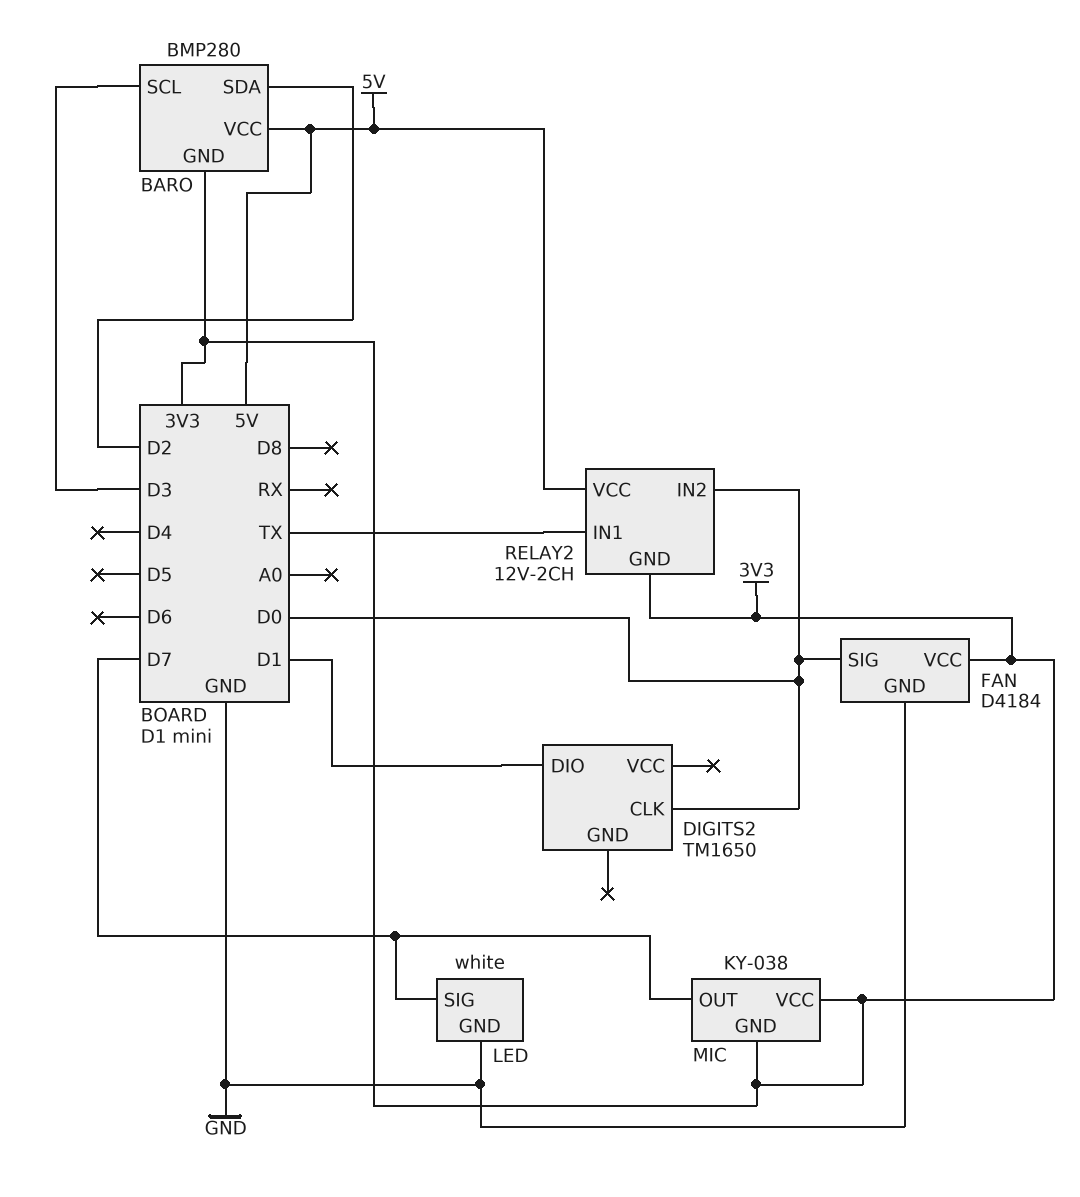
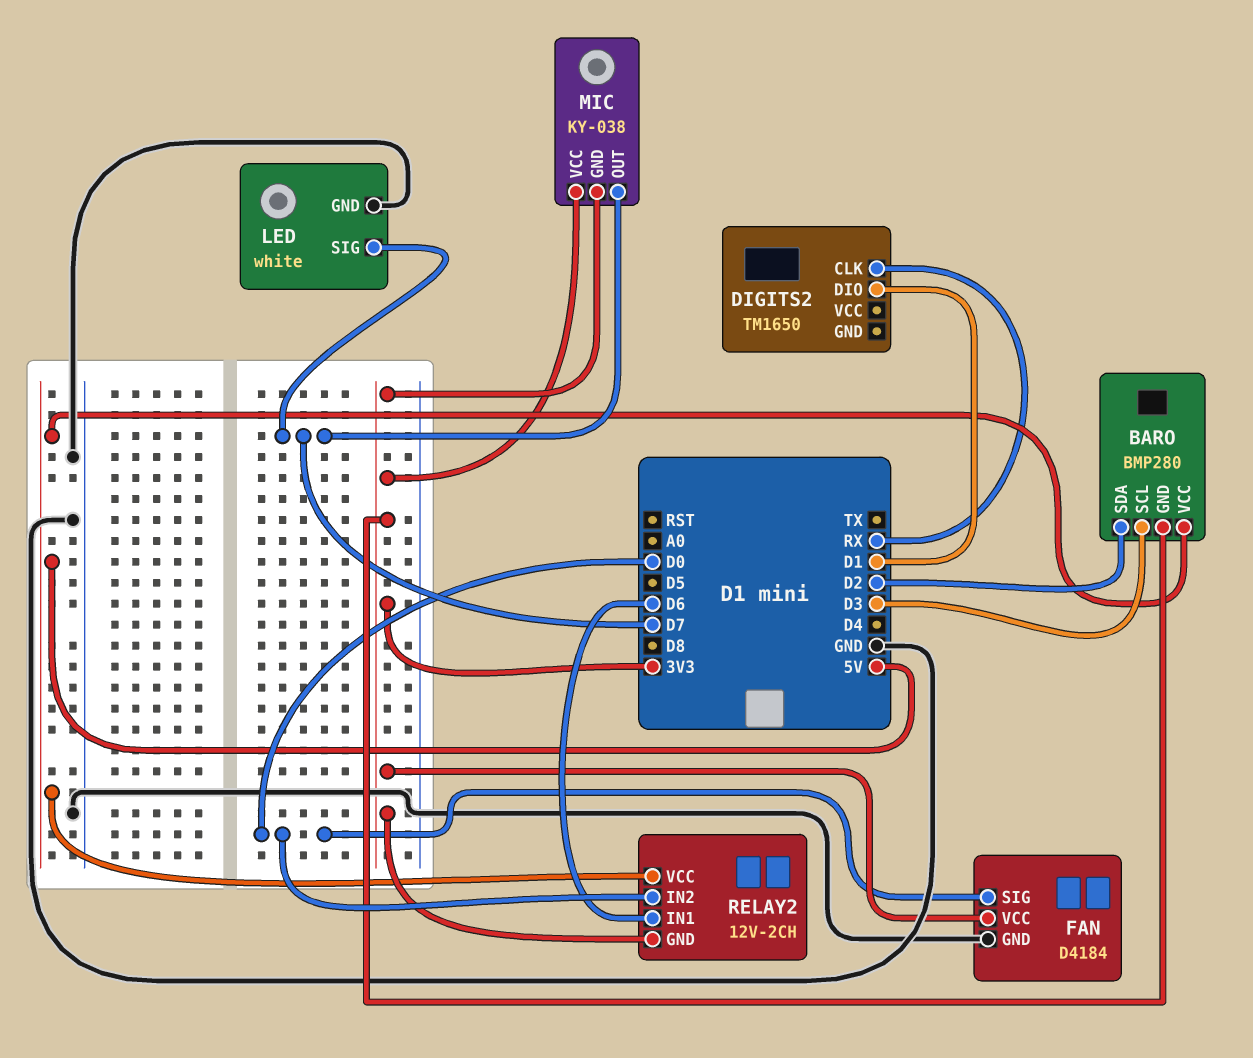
DIGITS2 pin CLK: D0 -> RX
RELAY2 pin IN1: TX -> D6

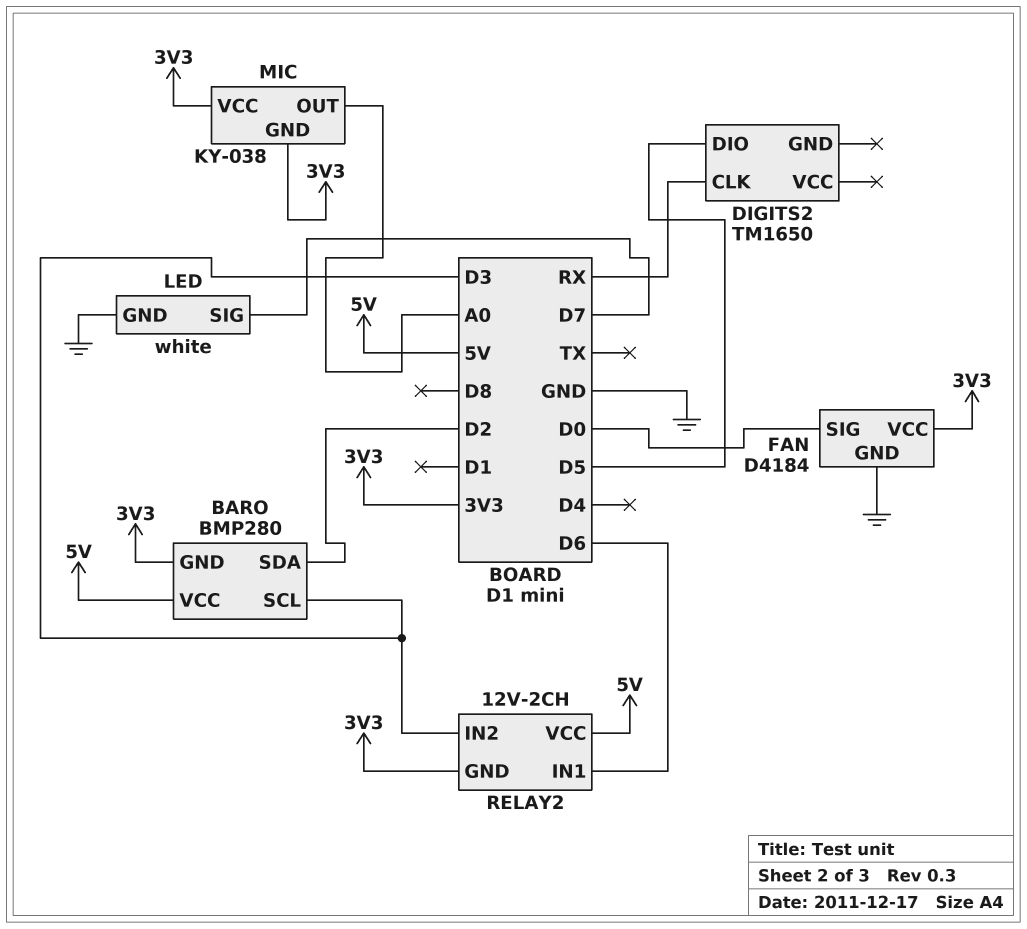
DIGITS2 pin DIO: D1 -> D5
MIC pin OUT: D7 -> A0
RELAY2 pin IN2: D0 -> D3

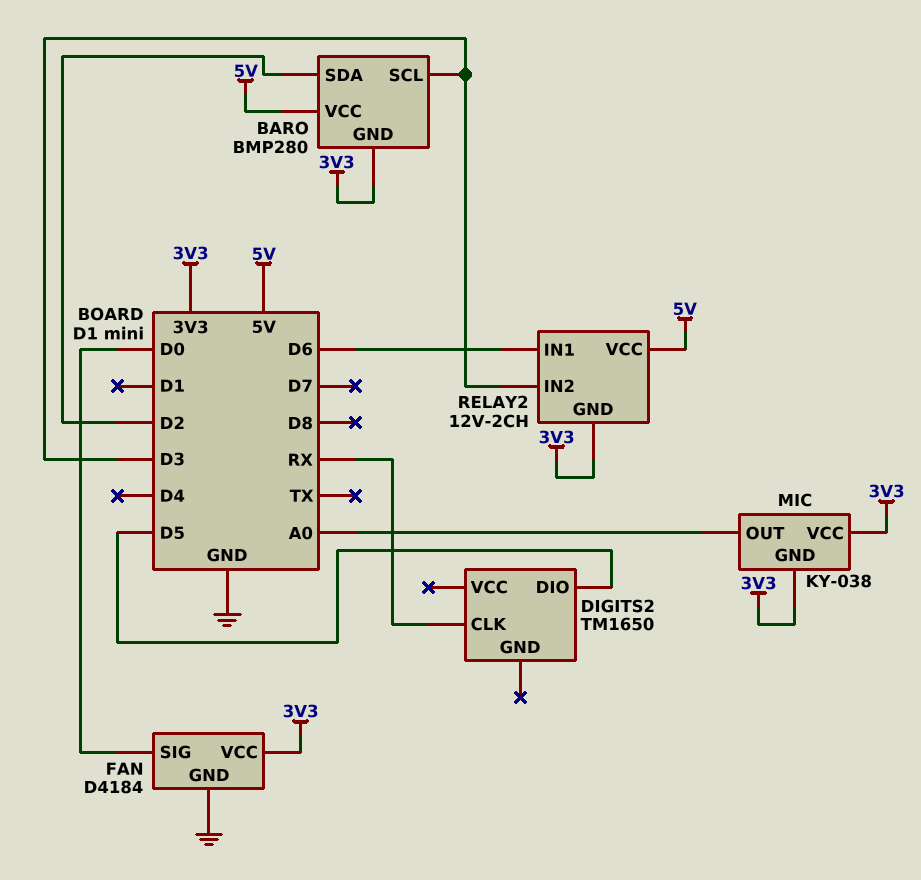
LED: white -> none
LED pin GND: GND -> none
LED pin SIG: D7 -> none

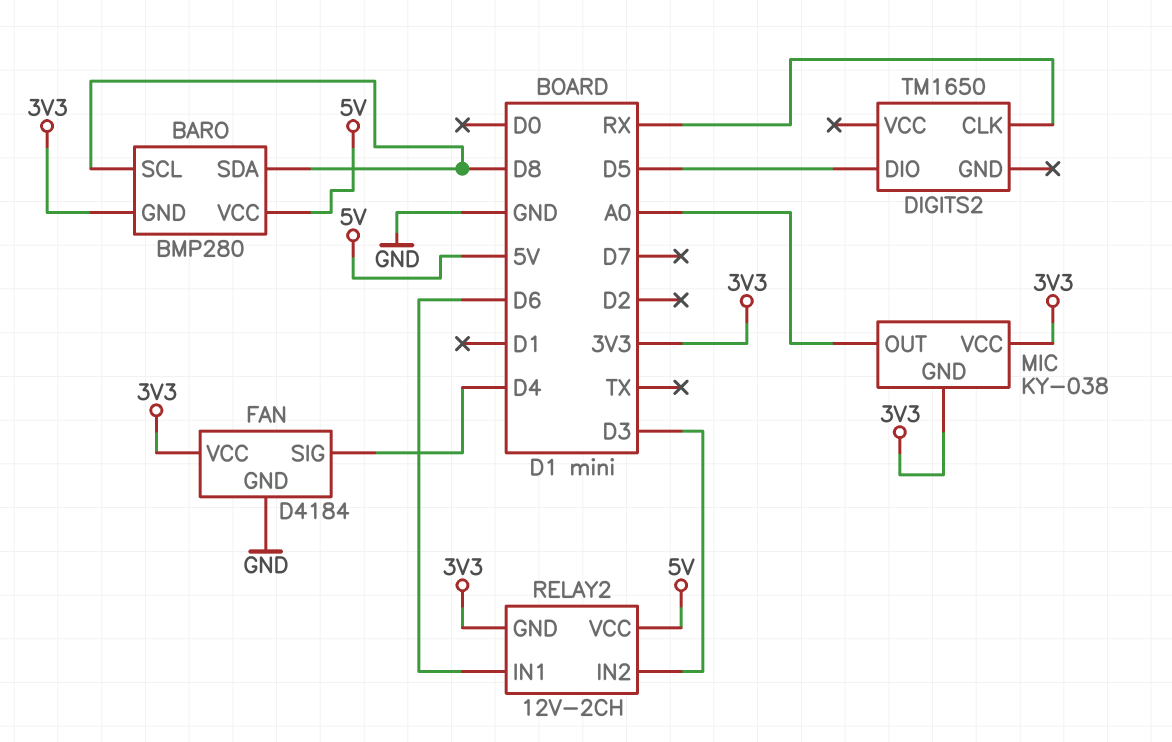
BARO pin SCL: D3 -> D8
BARO pin SDA: D2 -> D8
FAN pin SIG: D0 -> D4

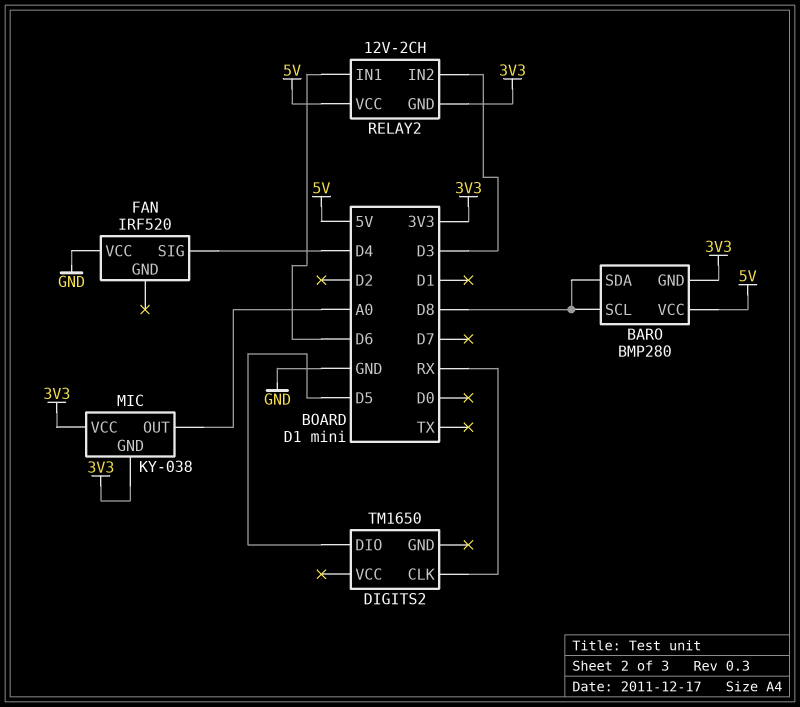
FAN: D4184 -> IRF520
FAN pin GND: GND -> none
FAN pin VCC: 3V3 -> GND

